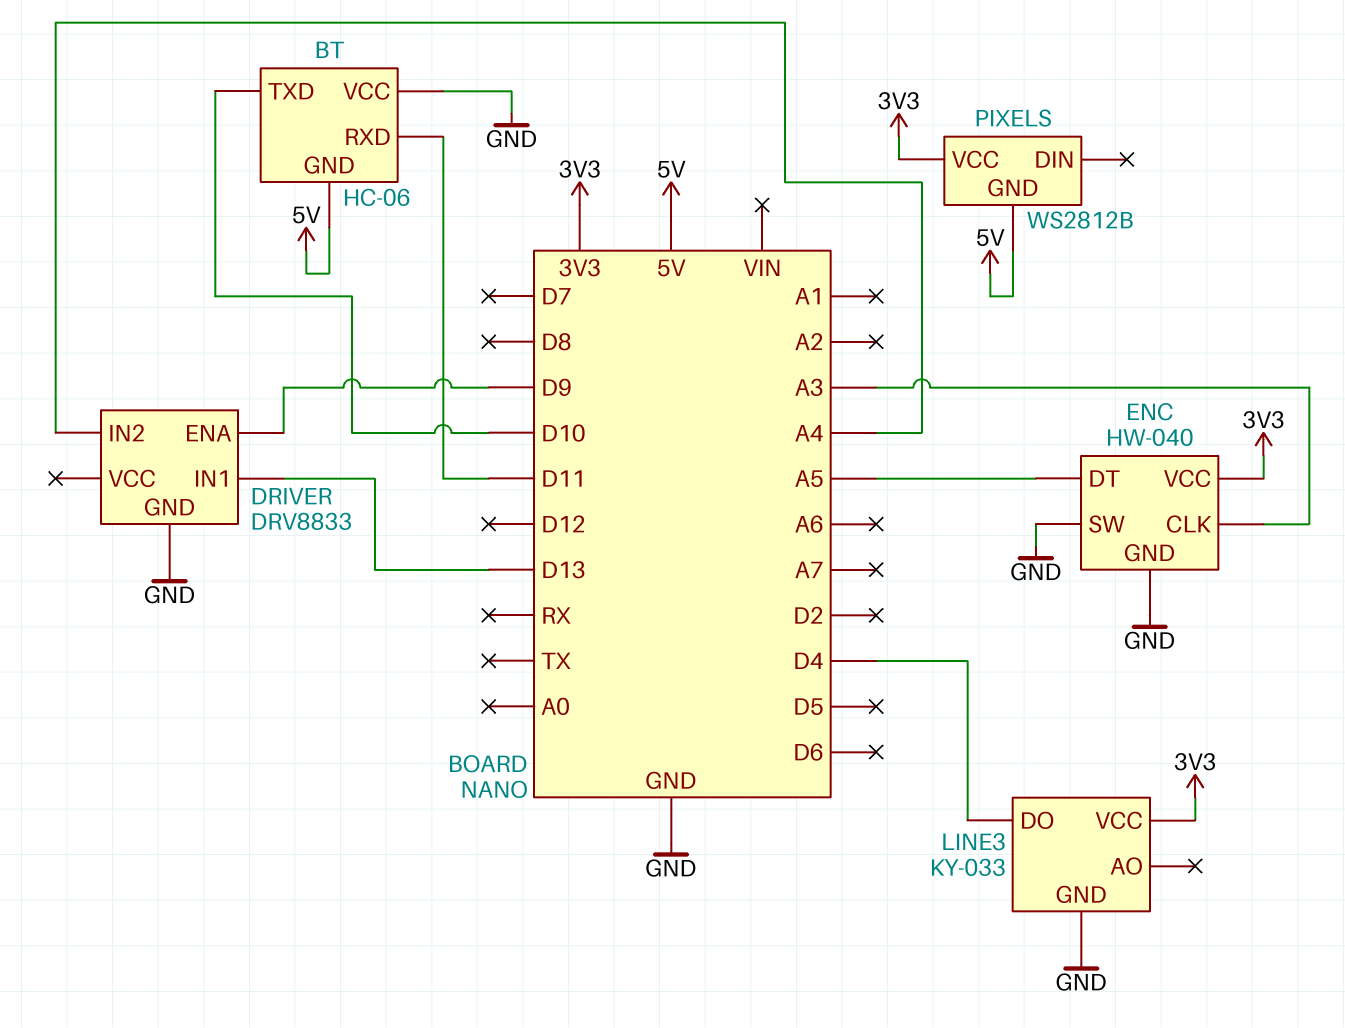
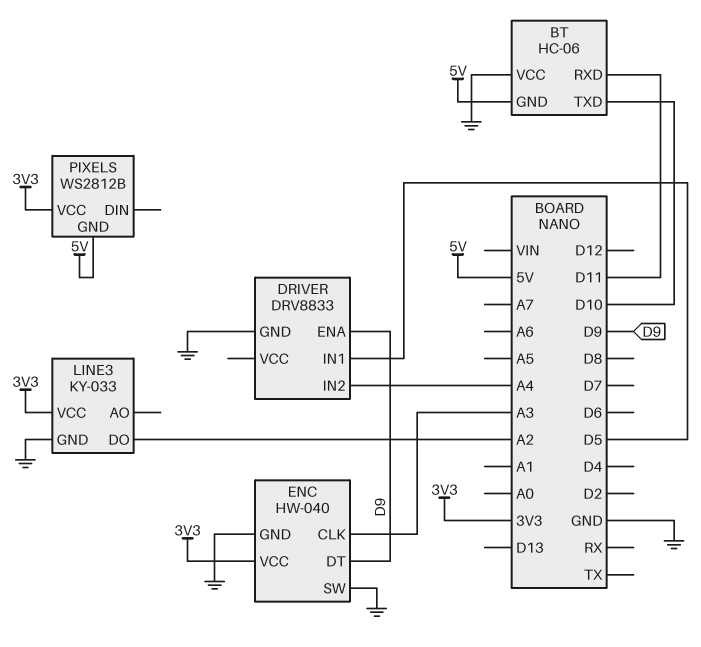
DRIVER pin IN1: D13 -> D5
ENC pin DT: A5 -> D9
LINE3 pin DO: D4 -> A2

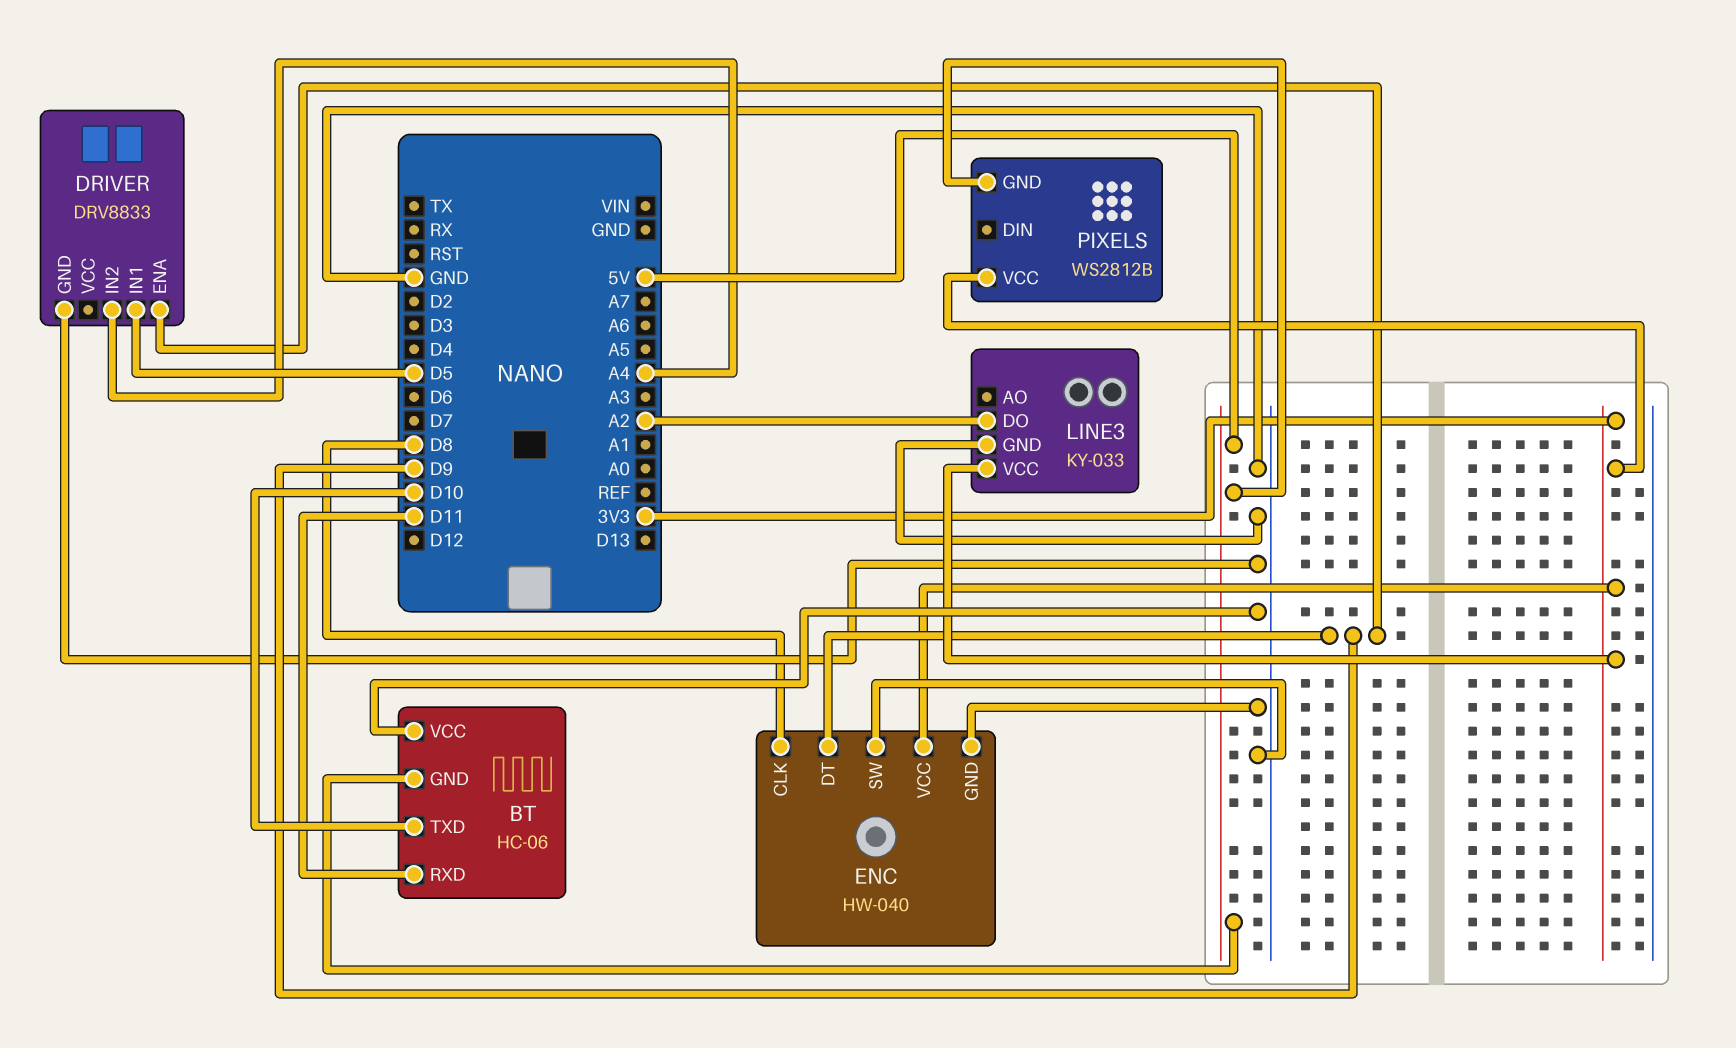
ENC pin CLK: A3 -> D8

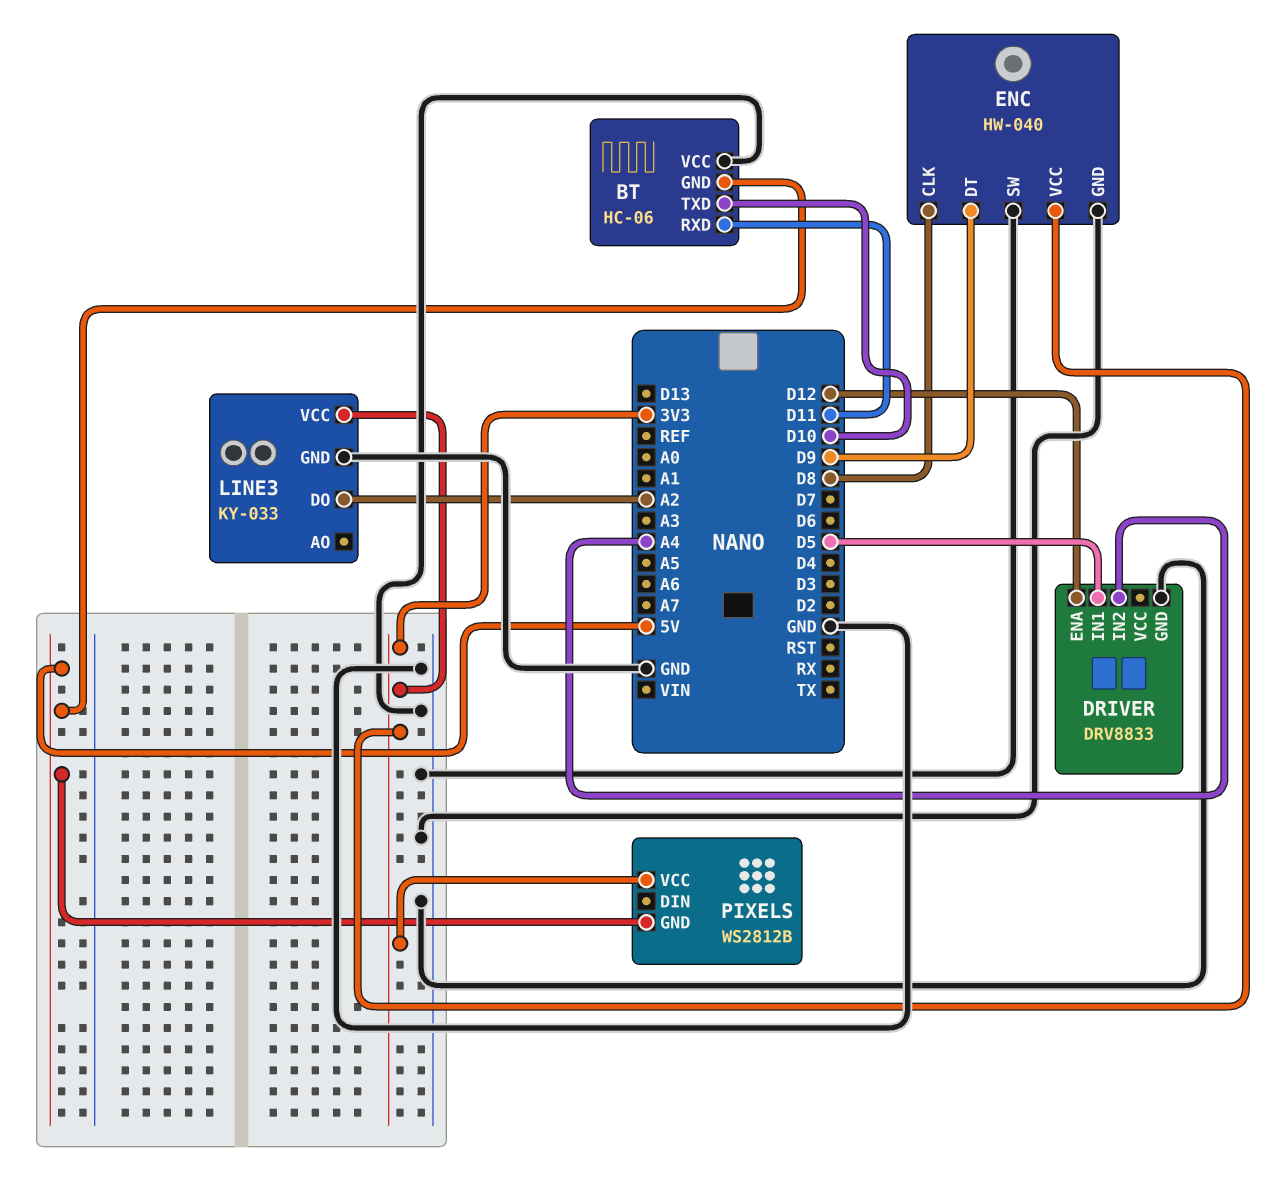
DRIVER pin ENA: D9 -> D12

